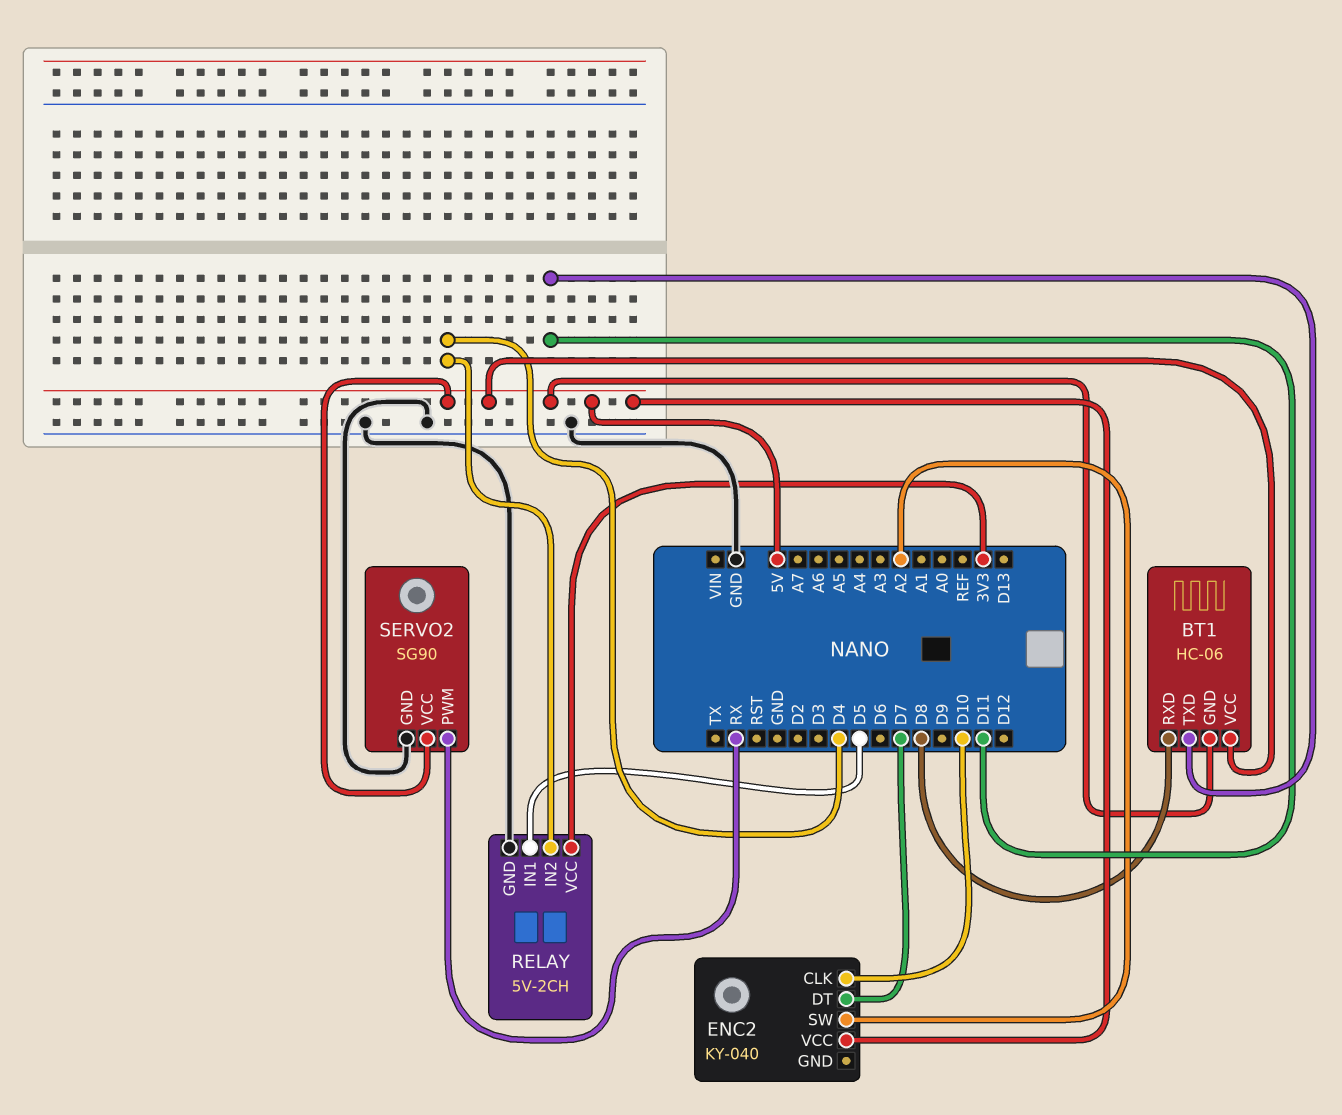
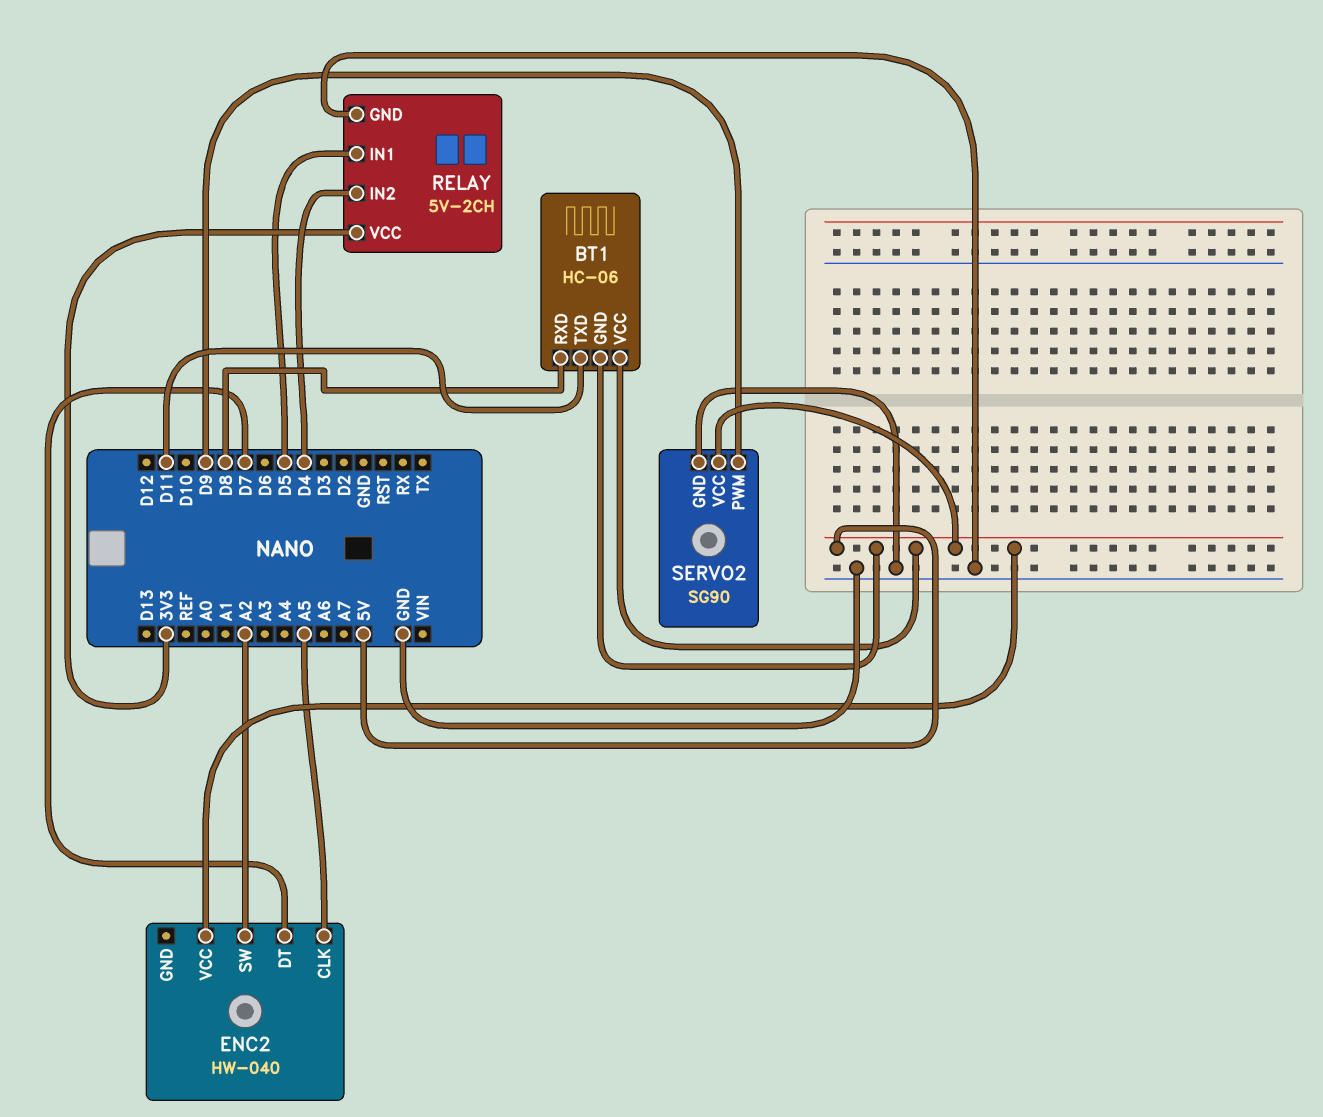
ENC2: KY-040 -> HW-040
ENC2 pin CLK: D10 -> A5
SERVO2 pin PWM: RX -> D9

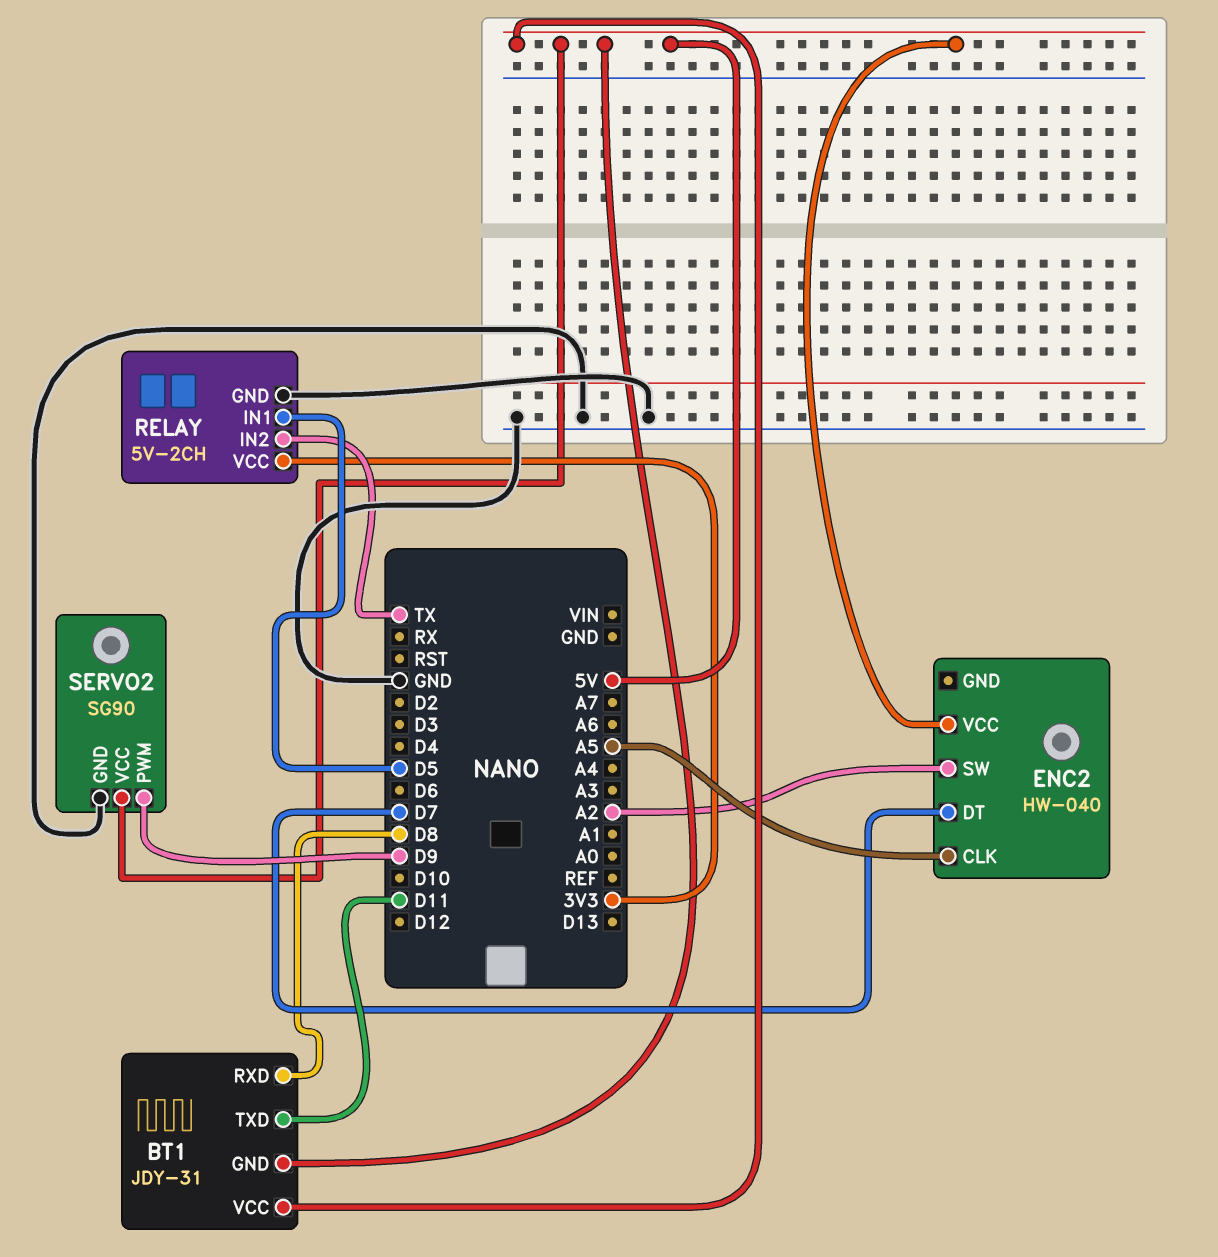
BT1: HC-06 -> JDY-31
RELAY pin IN2: D4 -> TX

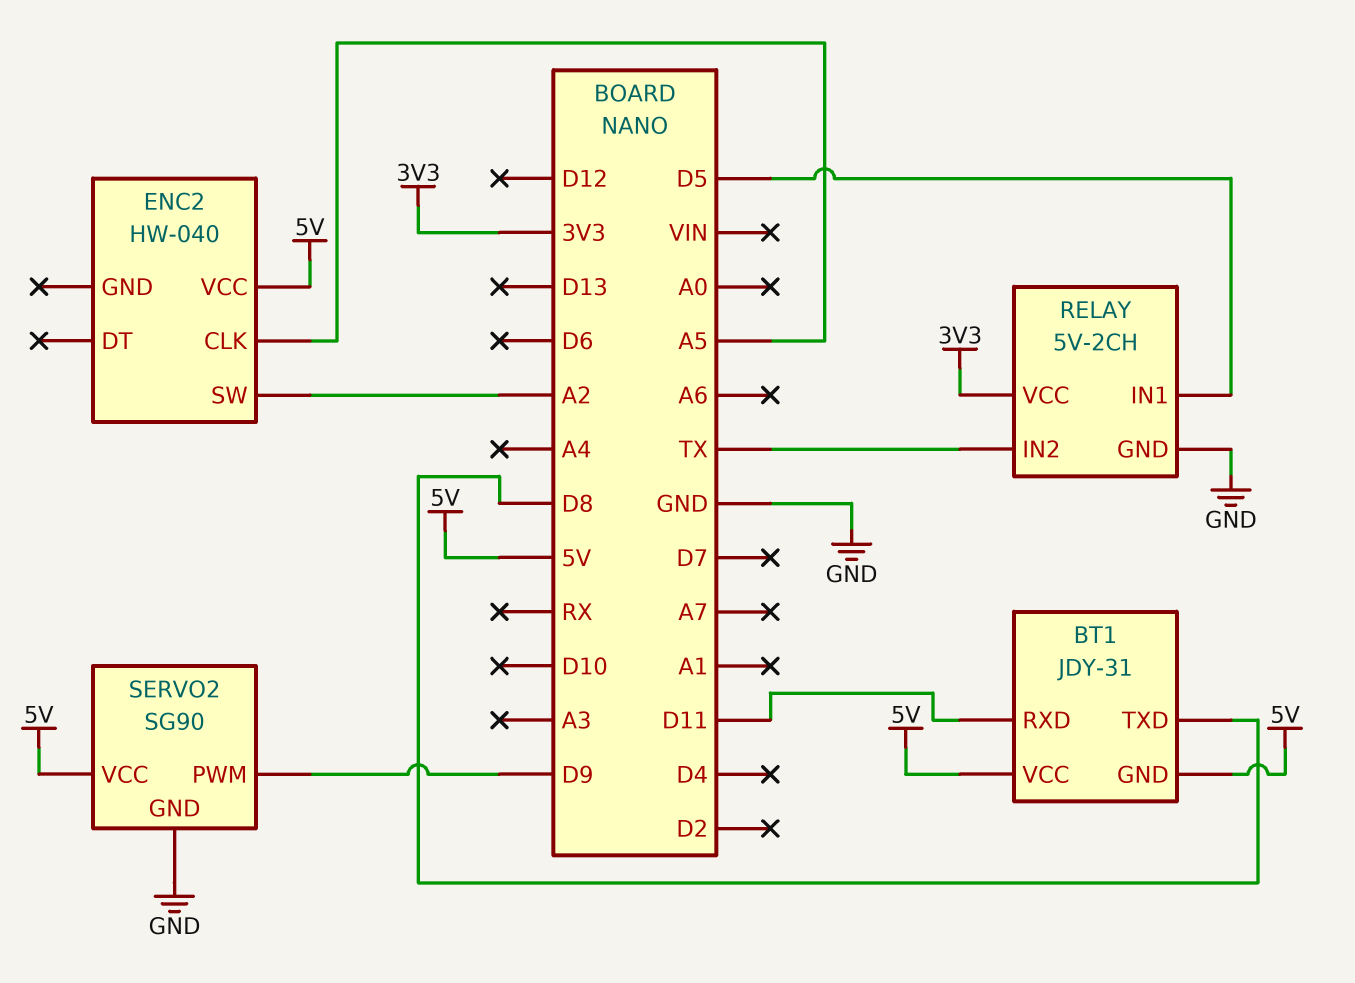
BT1 pin RXD: D8 -> D11
BT1 pin TXD: D11 -> D8
ENC2 pin DT: D7 -> none

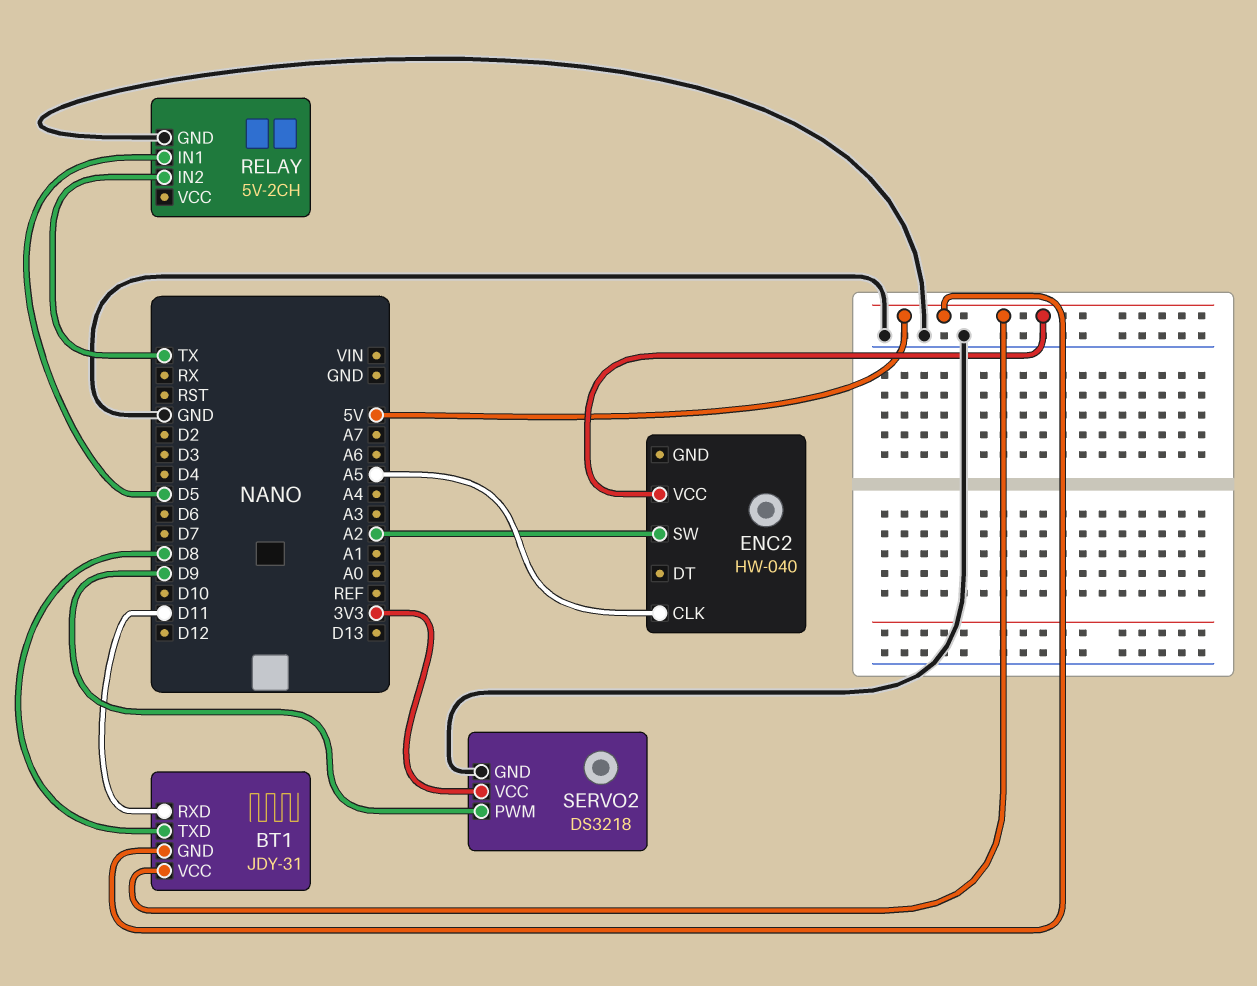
RELAY pin VCC: 3V3 -> none
SERVO2: SG90 -> DS3218
SERVO2 pin VCC: 5V -> 3V3

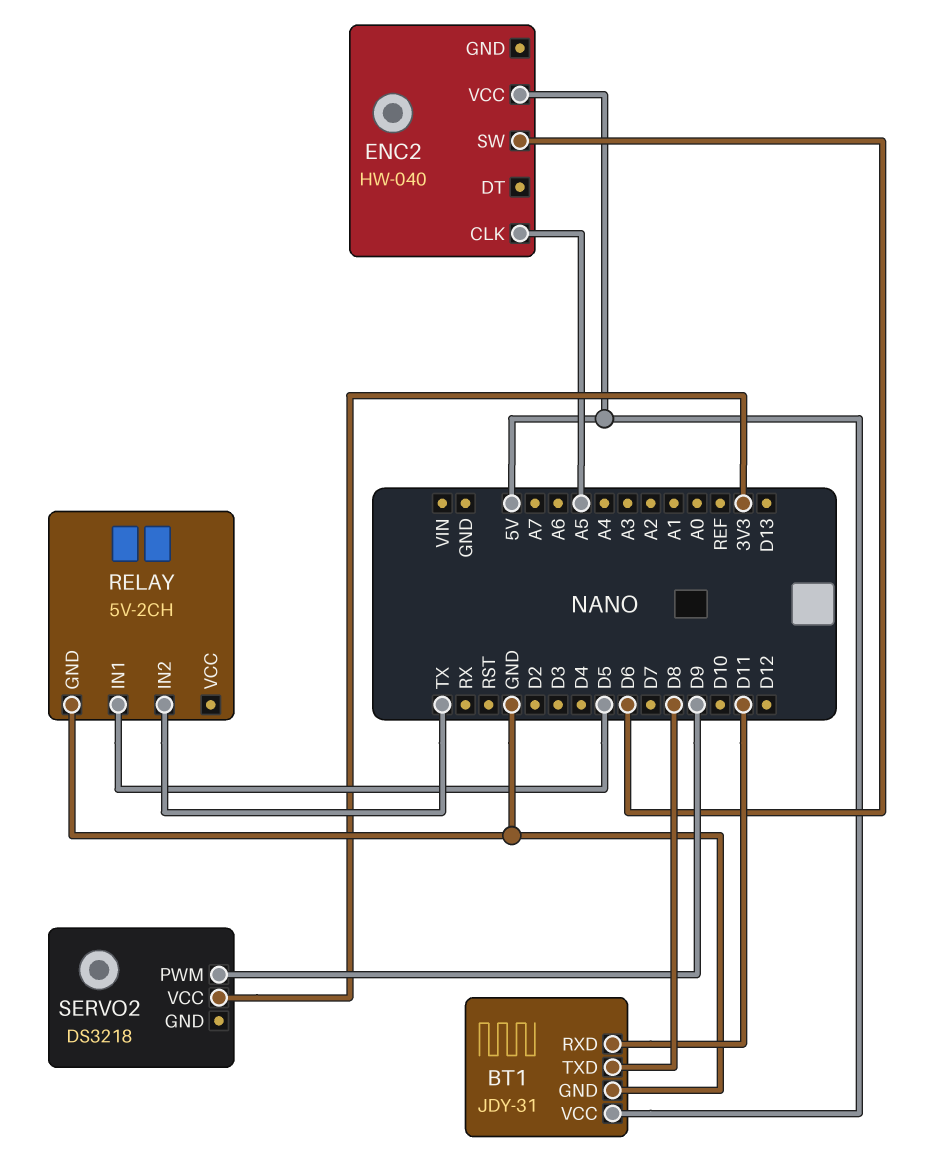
BT1 pin GND: 5V -> GND
ENC2 pin SW: A2 -> D6
SERVO2 pin GND: GND -> none

